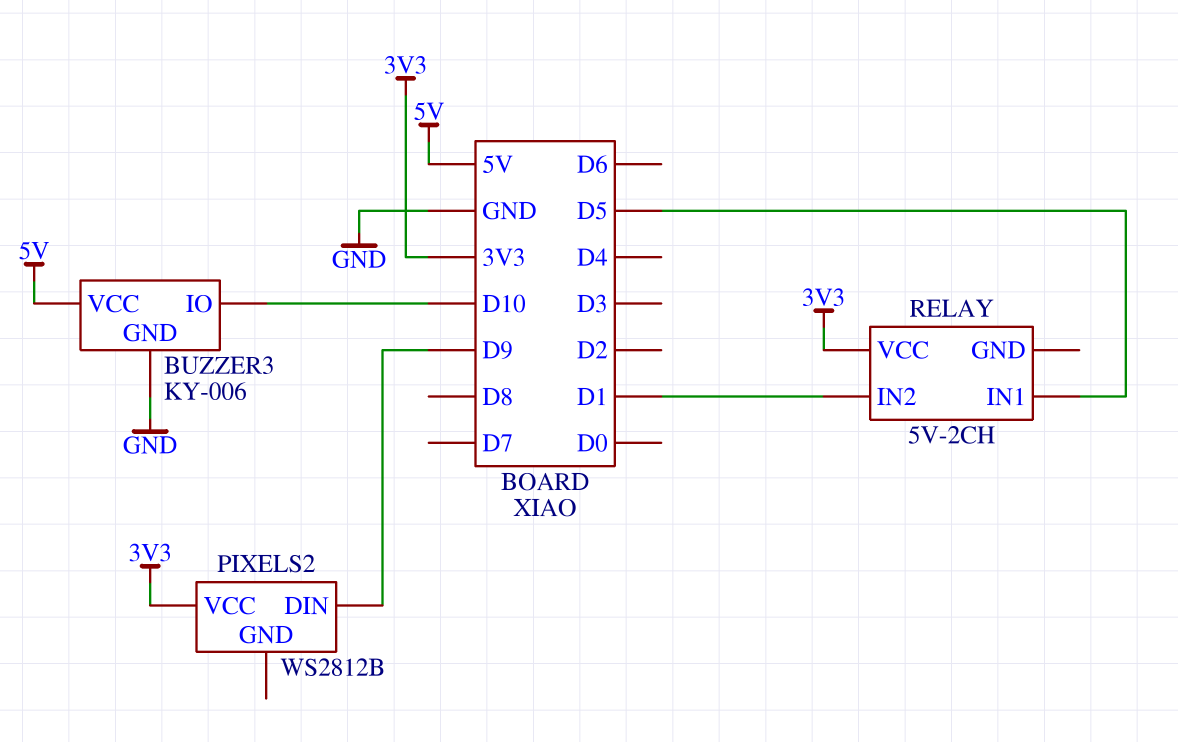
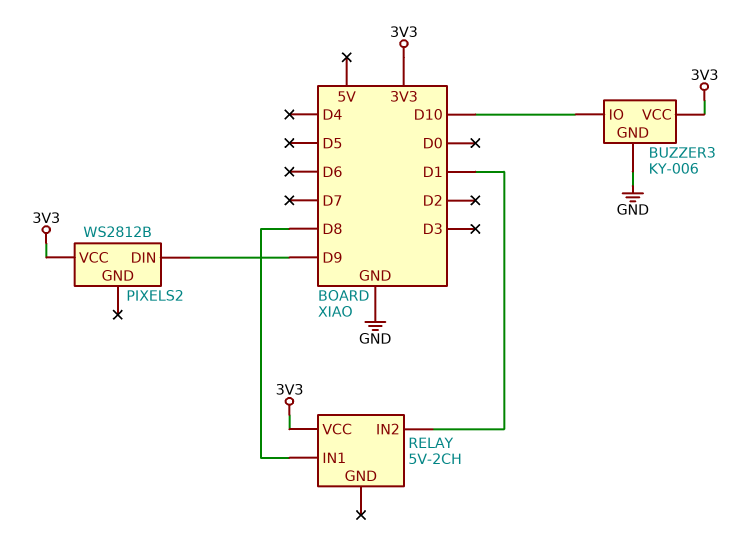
BUZZER3 pin VCC: 5V -> 3V3
RELAY pin IN1: D5 -> D8

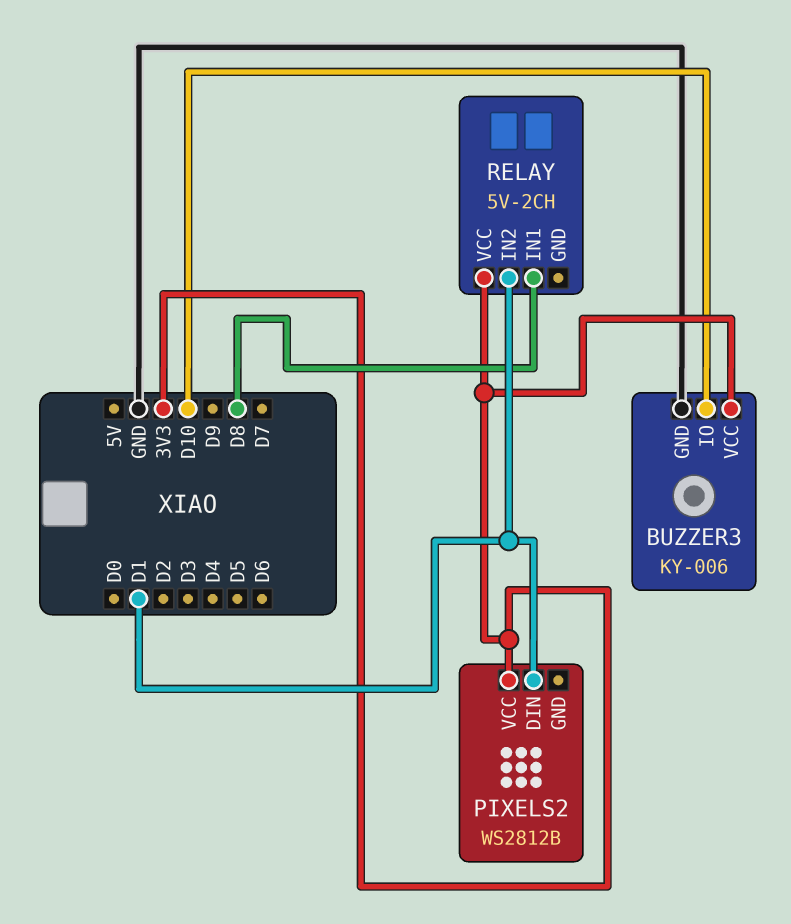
PIXELS2 pin DIN: D9 -> D1

